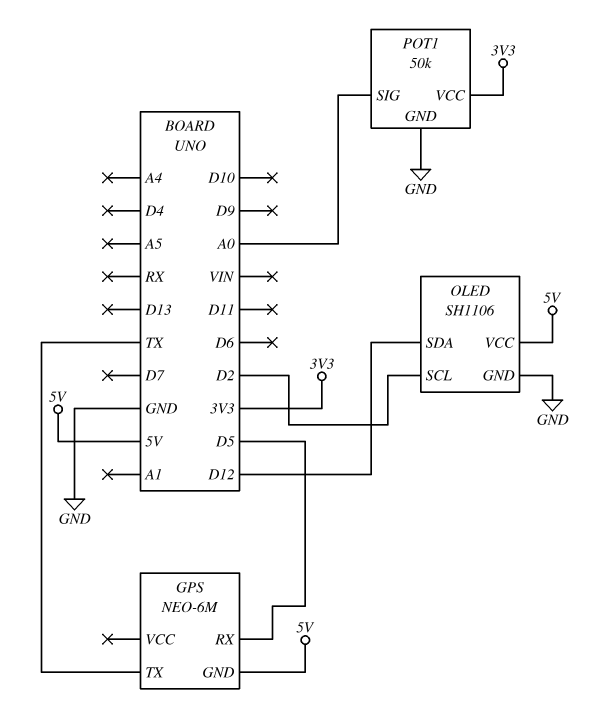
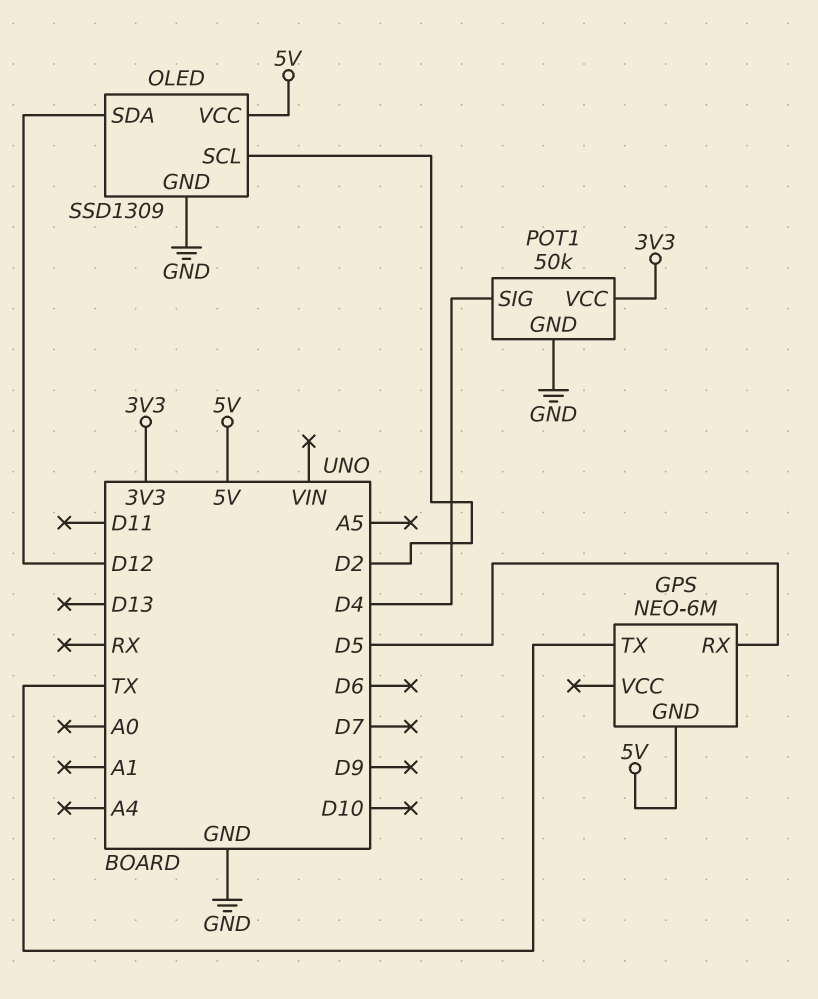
OLED: SH1106 -> SSD1309
POT1 pin SIG: A0 -> D4

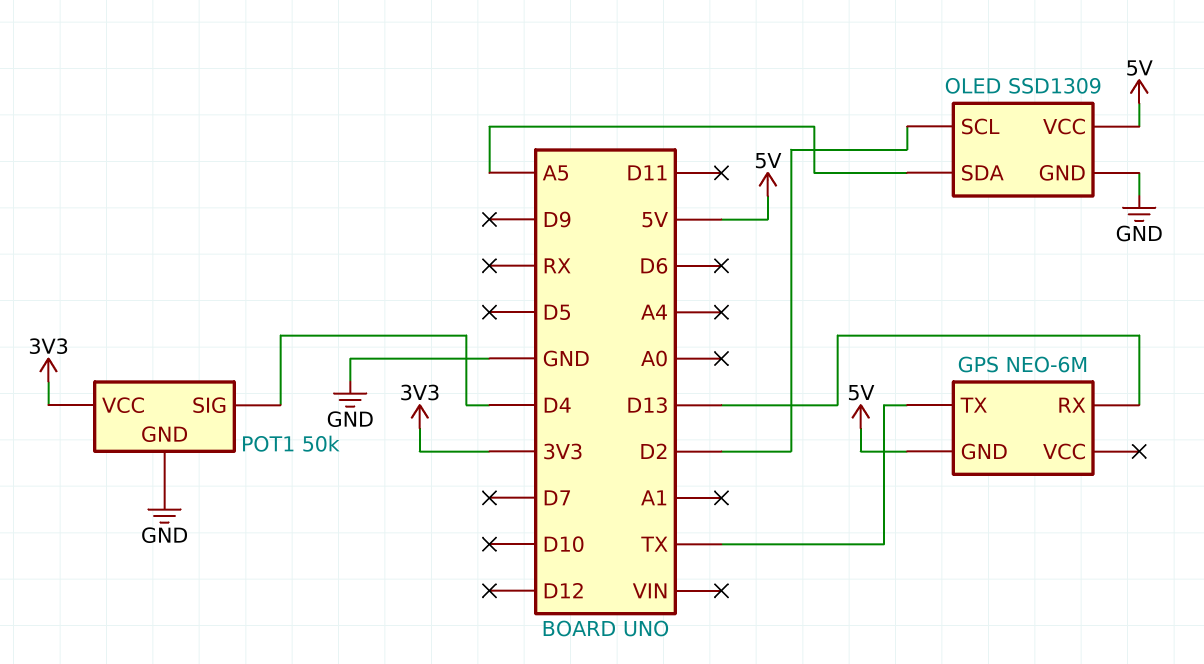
GPS pin RX: D5 -> D13
OLED pin SDA: D12 -> A5

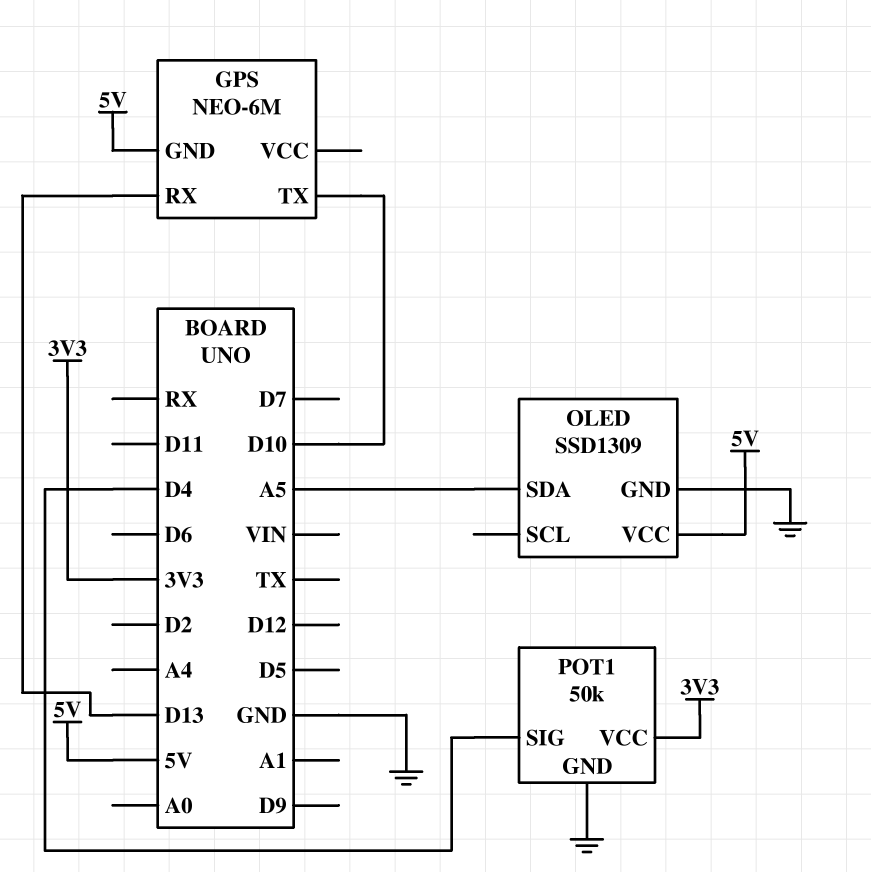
GPS pin TX: TX -> D10
OLED pin SCL: D2 -> none

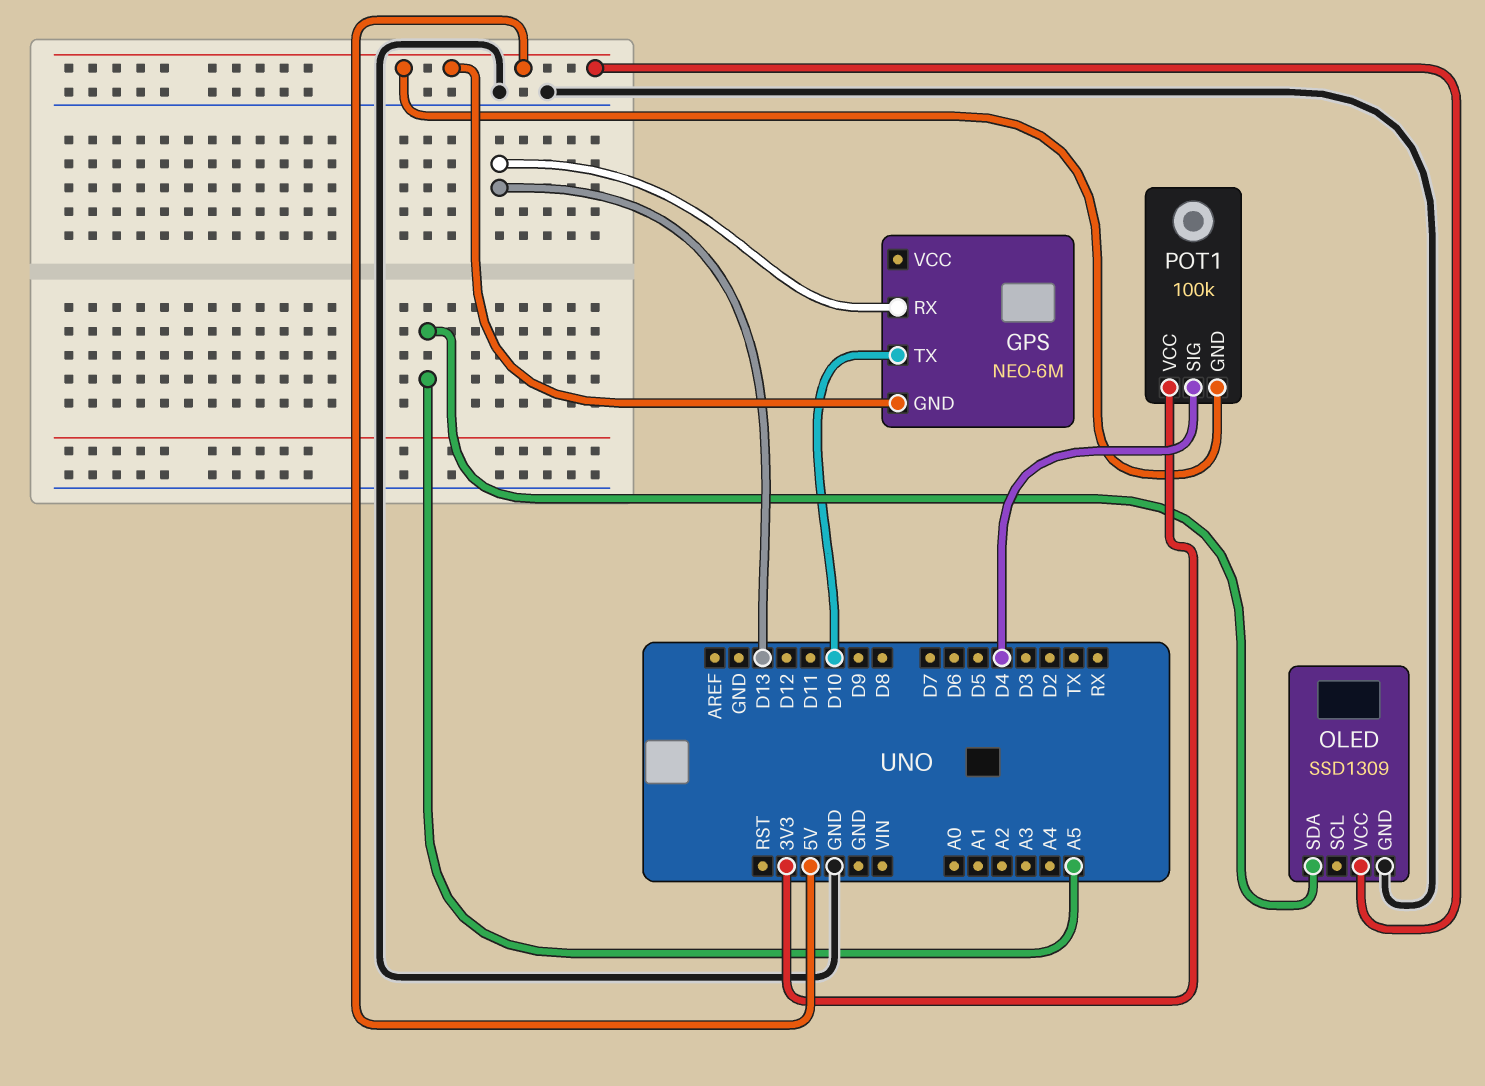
POT1: 50k -> 100k
POT1 pin GND: GND -> 5V

